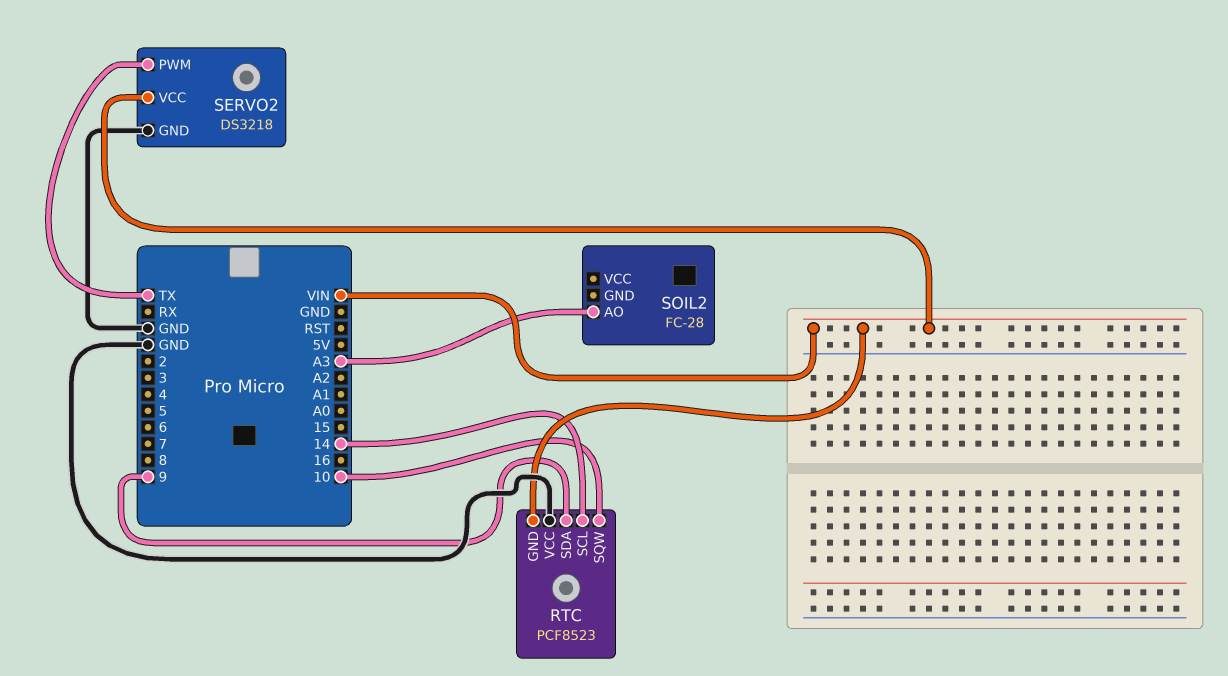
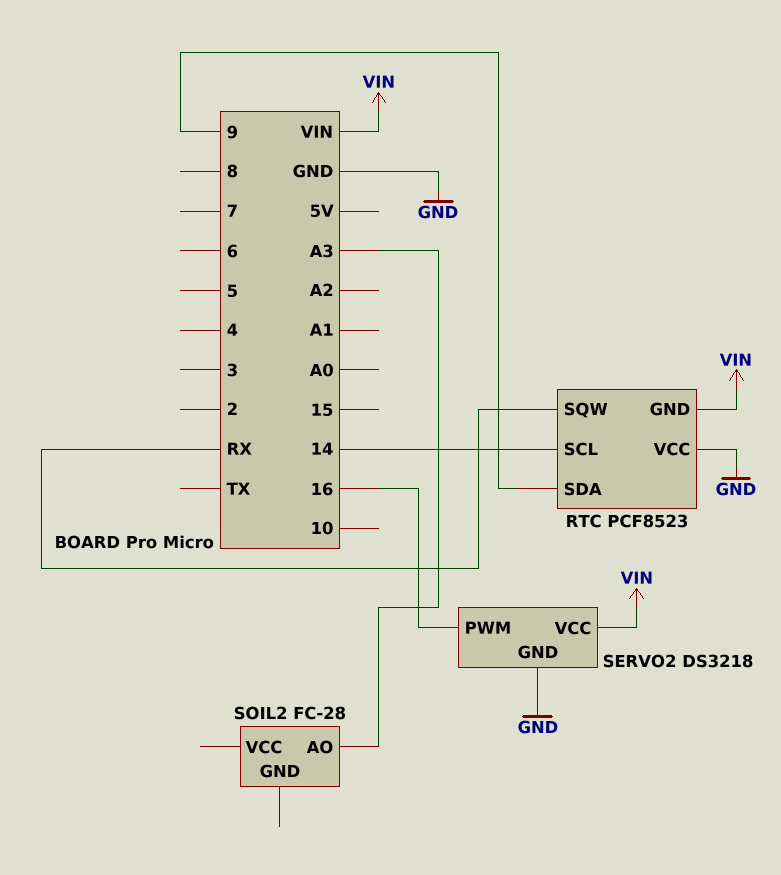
RTC pin SQW: 10 -> RX
SERVO2 pin PWM: TX -> 16

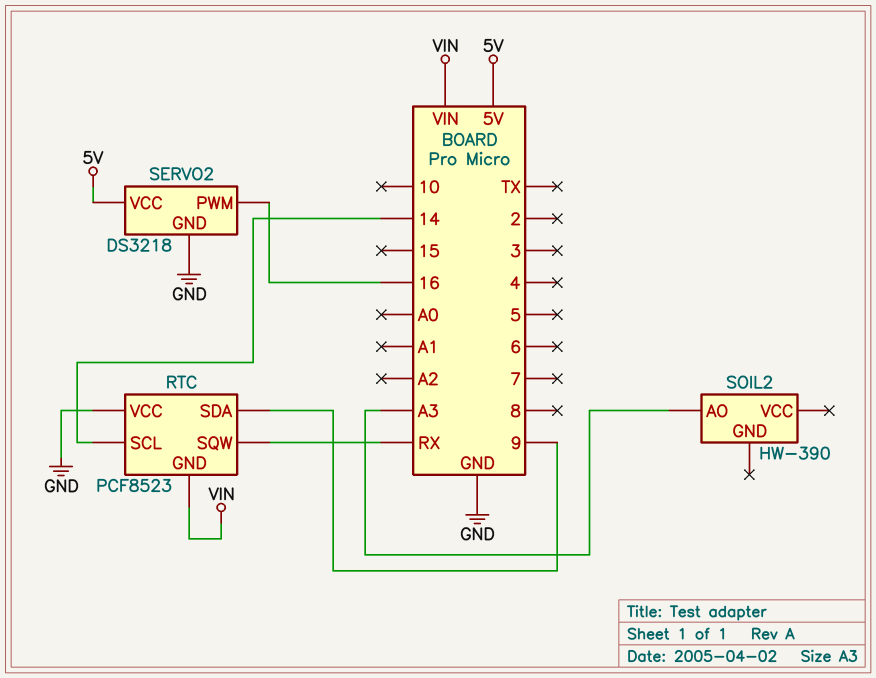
SERVO2 pin VCC: VIN -> 5V
SOIL2: FC-28 -> HW-390

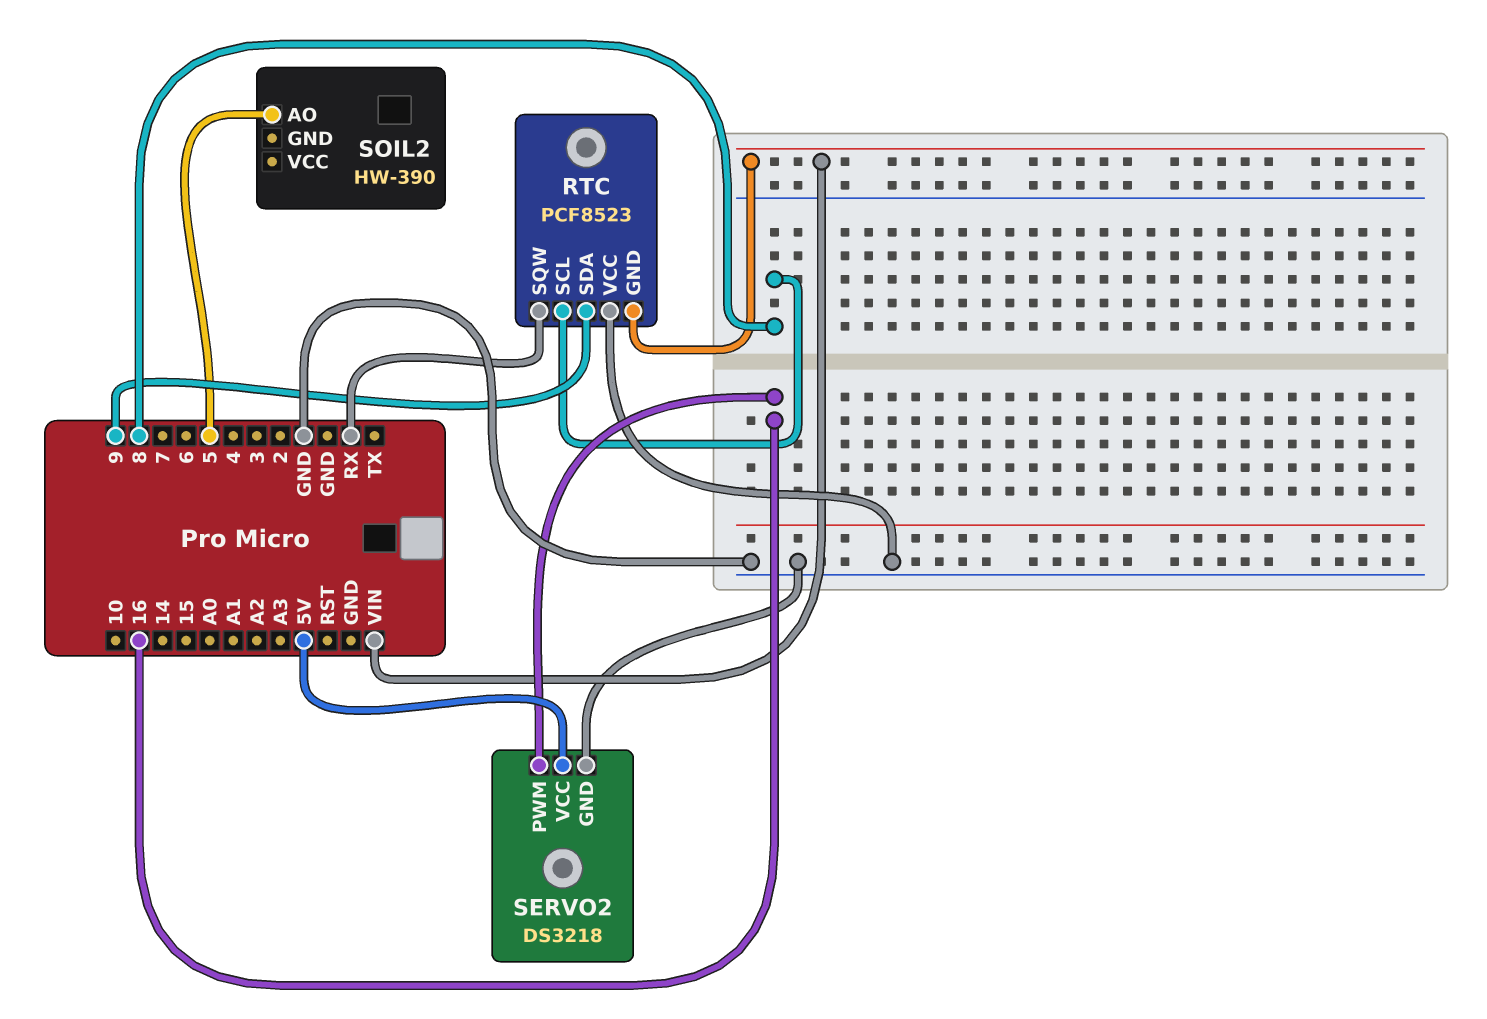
RTC pin SCL: 14 -> 8
SOIL2 pin AO: A3 -> 5

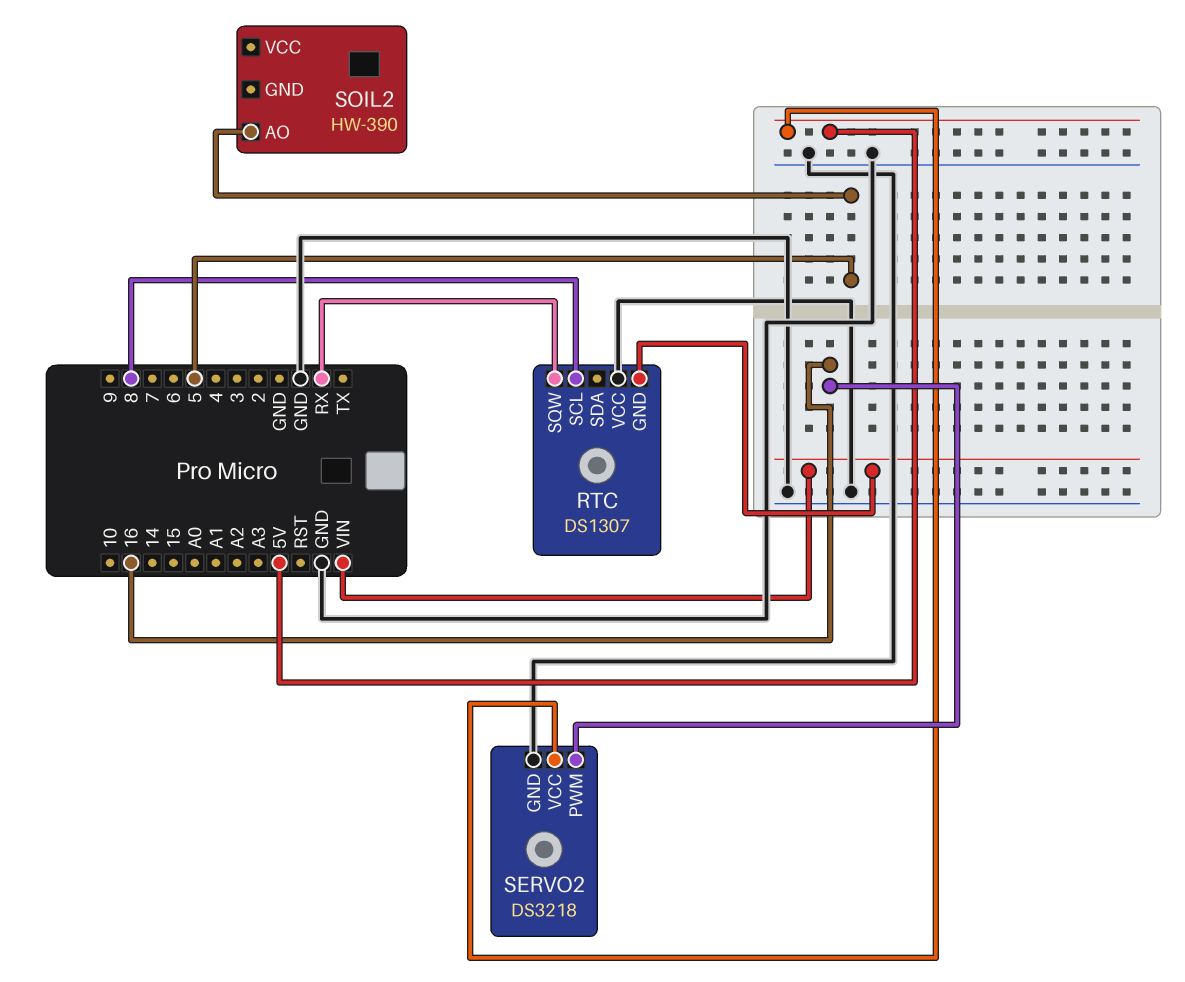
RTC: PCF8523 -> DS1307
RTC pin SDA: 9 -> none

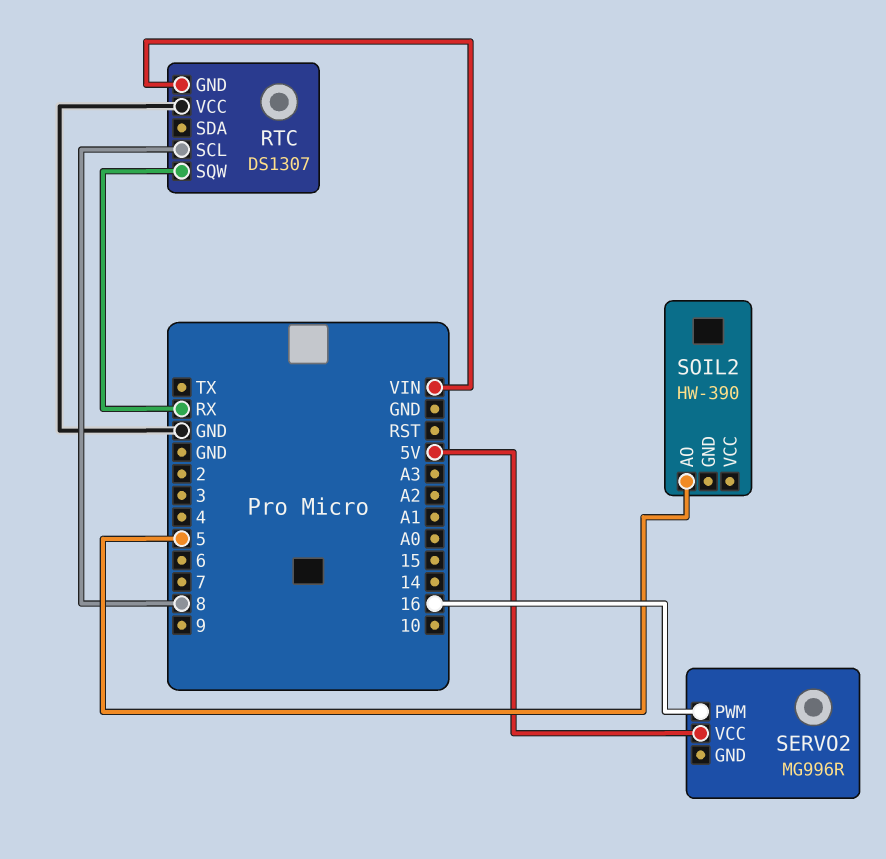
SERVO2: DS3218 -> MG996R
SERVO2 pin GND: GND -> none

